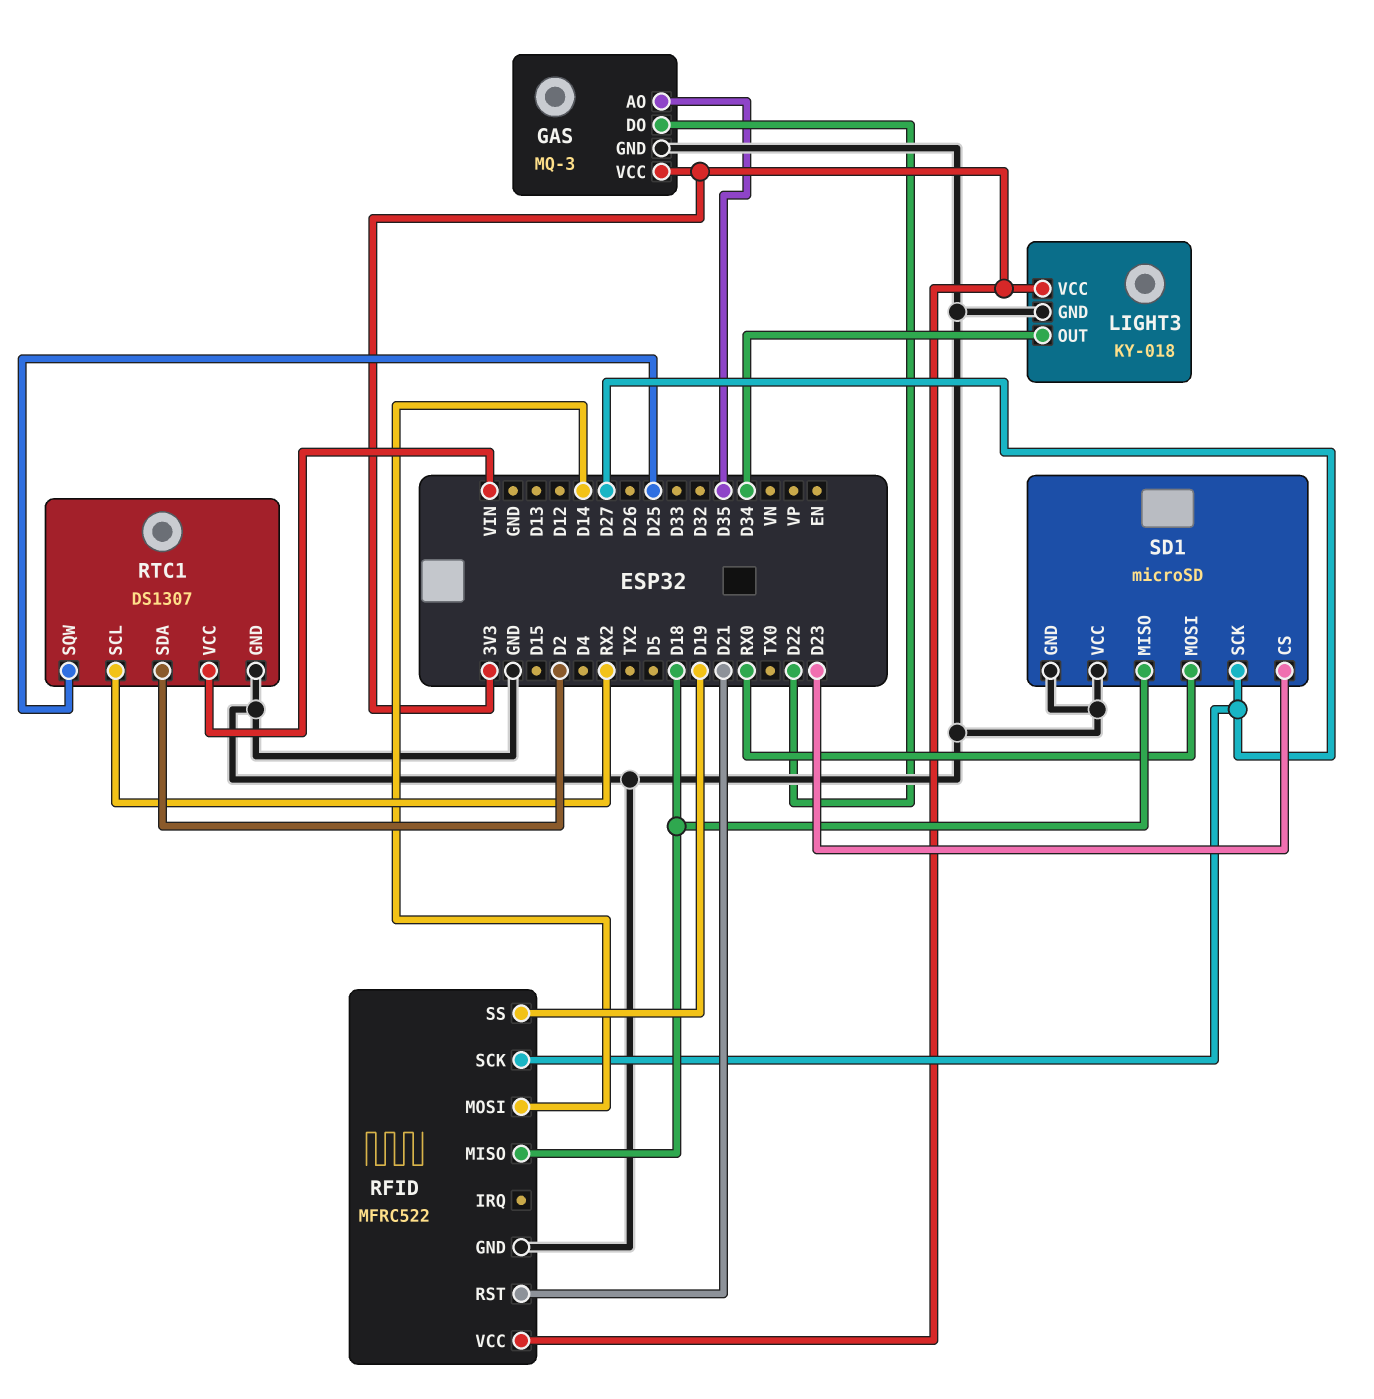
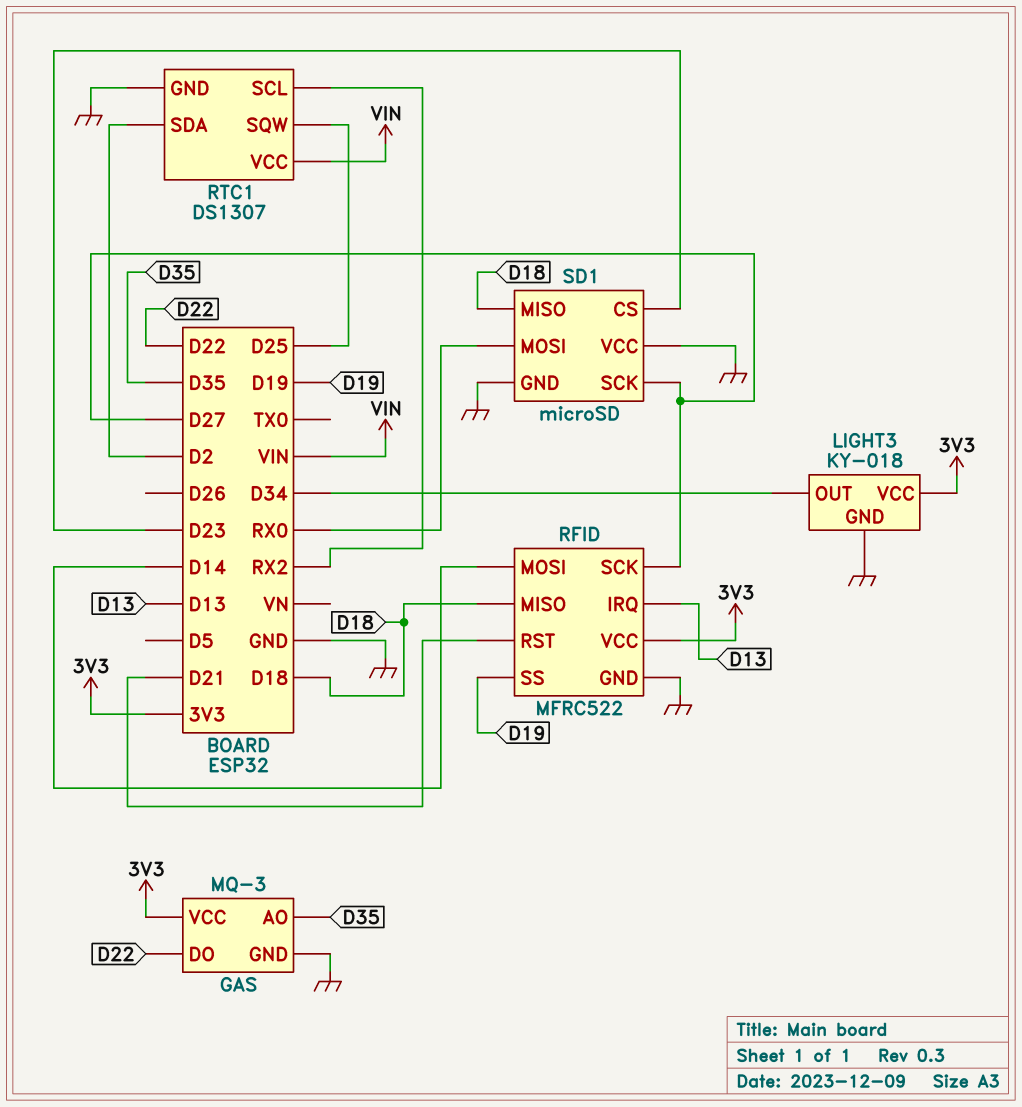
RFID pin IRQ: none -> D13

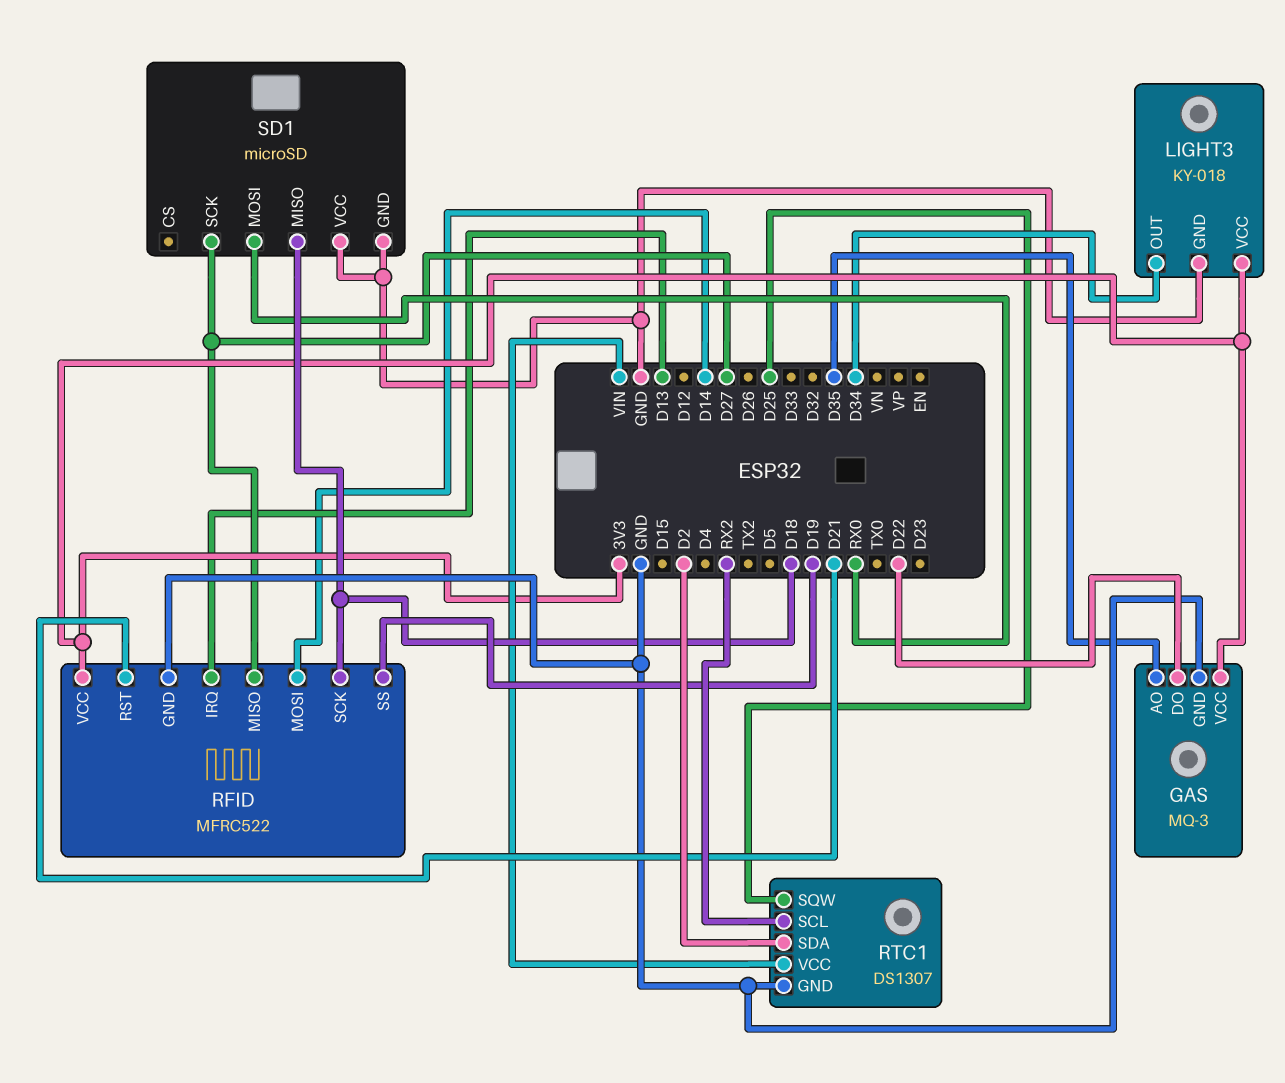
RFID pin MISO: D18 -> D27
RFID pin SCK: D27 -> D18
SD1 pin CS: D23 -> none

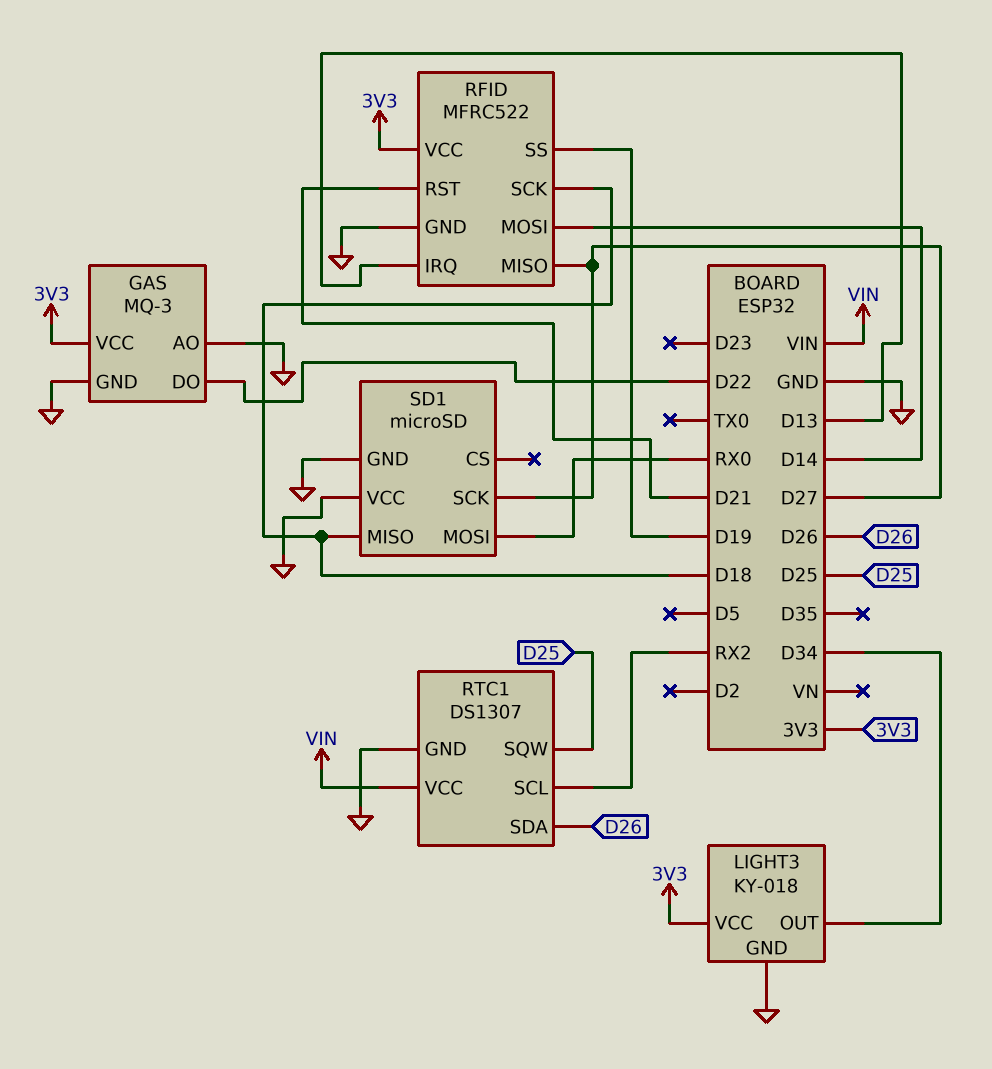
GAS pin AO: D35 -> GND
RTC1 pin SDA: D2 -> D26

